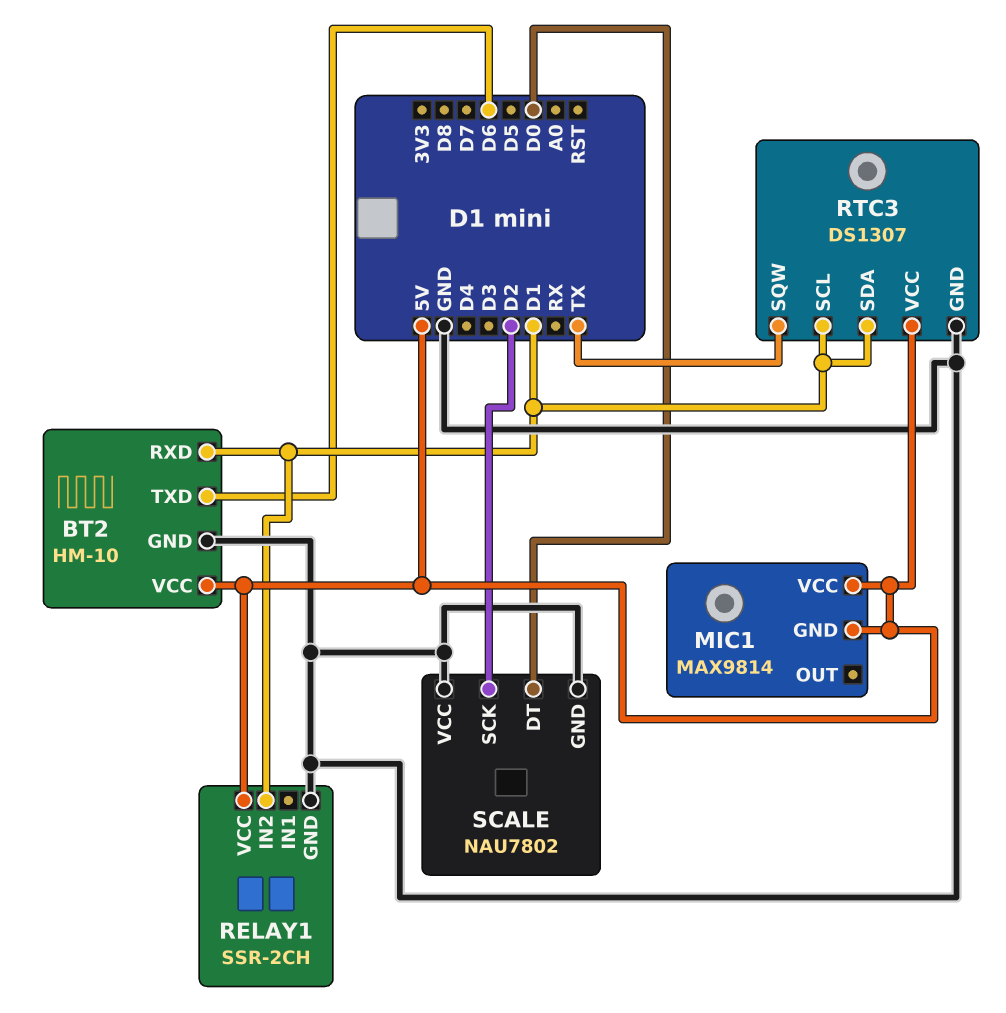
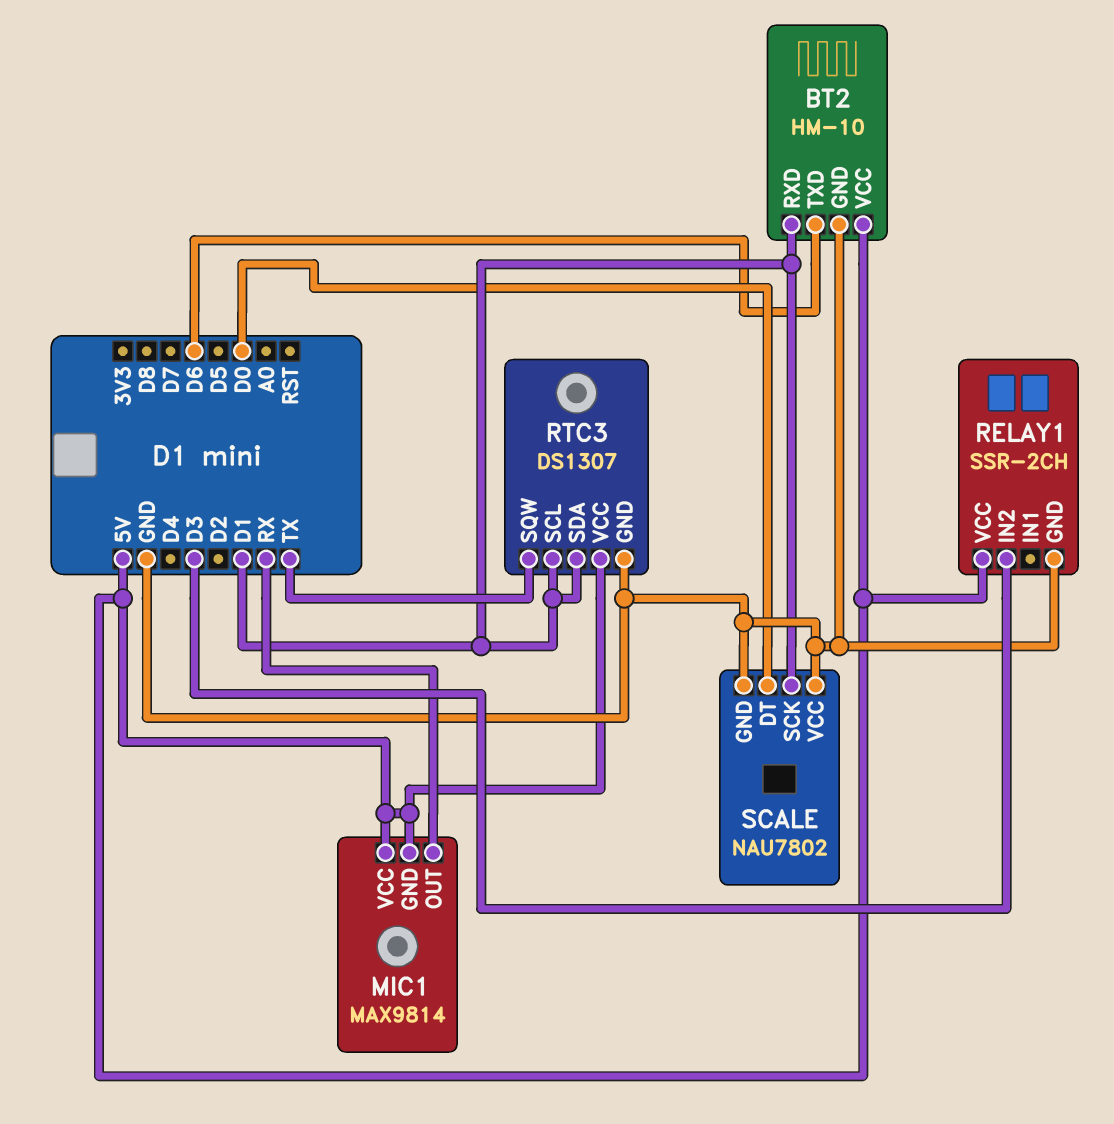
MIC1 pin OUT: none -> RX
RELAY1 pin IN2: D1 -> D3
SCALE pin SCK: D2 -> D1

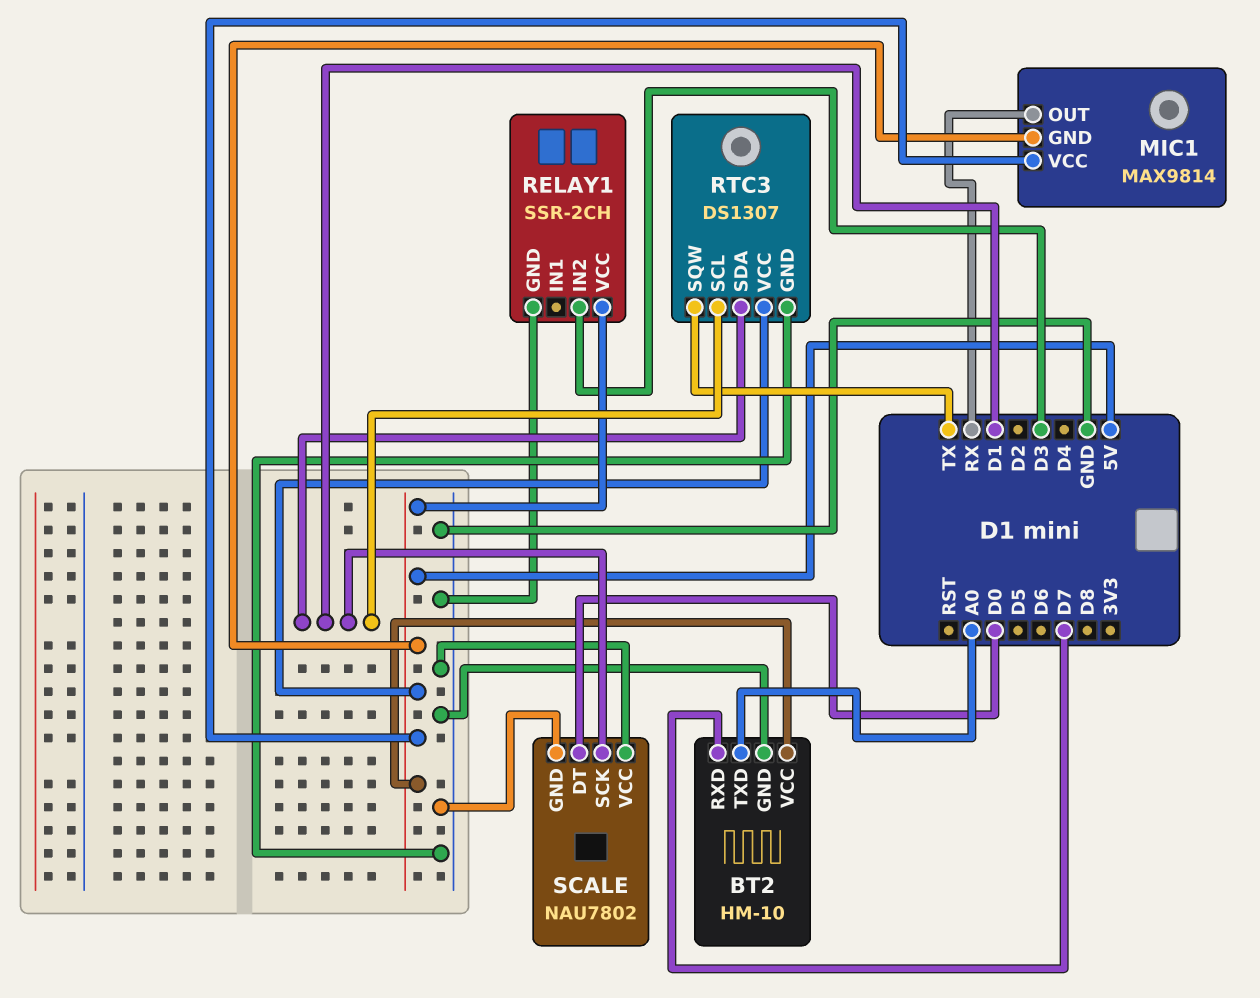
BT2 pin RXD: D1 -> D7
BT2 pin TXD: D6 -> A0

